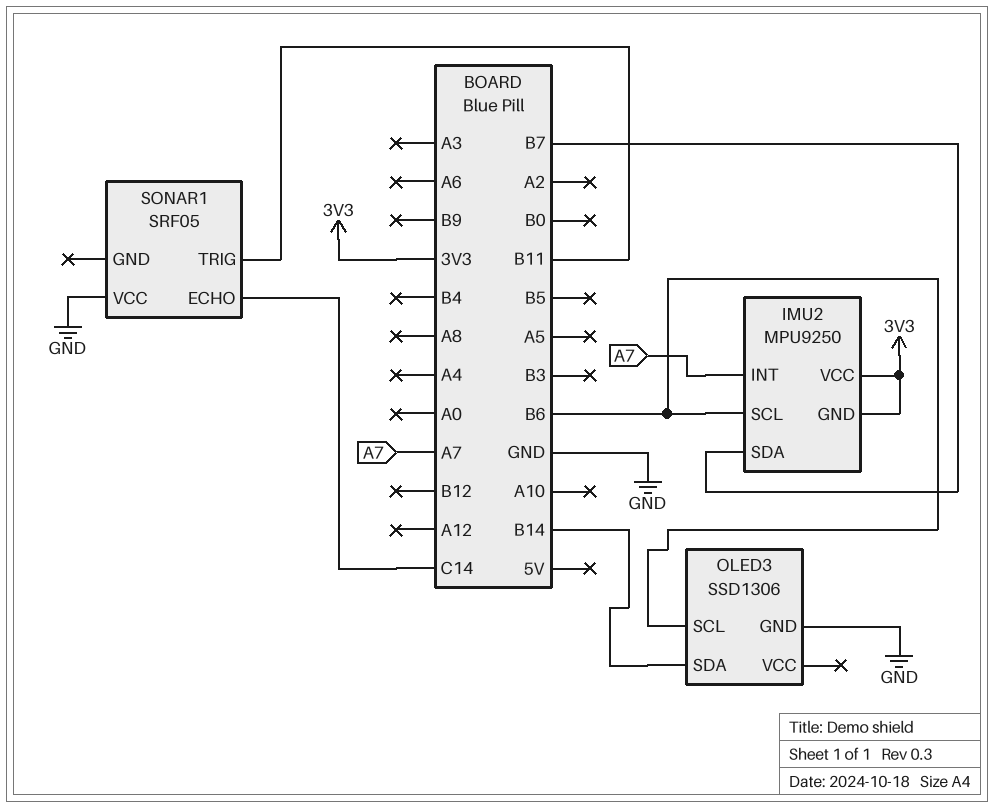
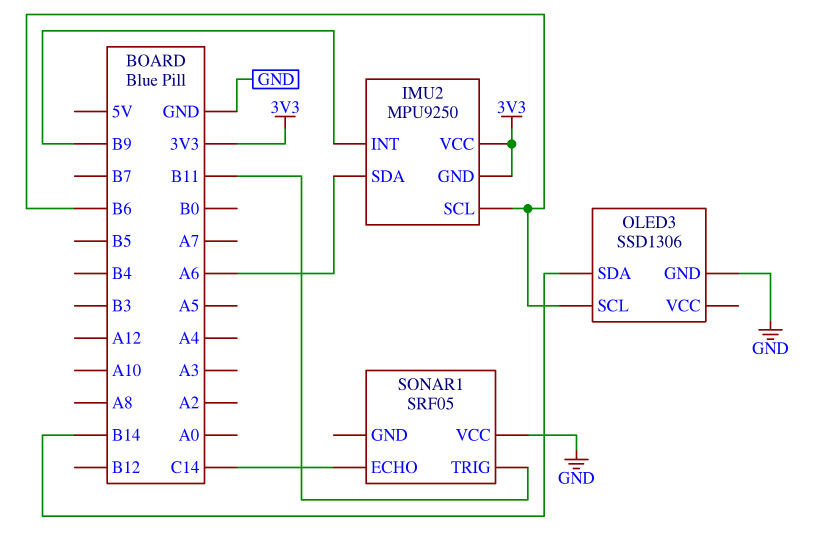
IMU2 pin INT: A7 -> B9
IMU2 pin SDA: B7 -> A6

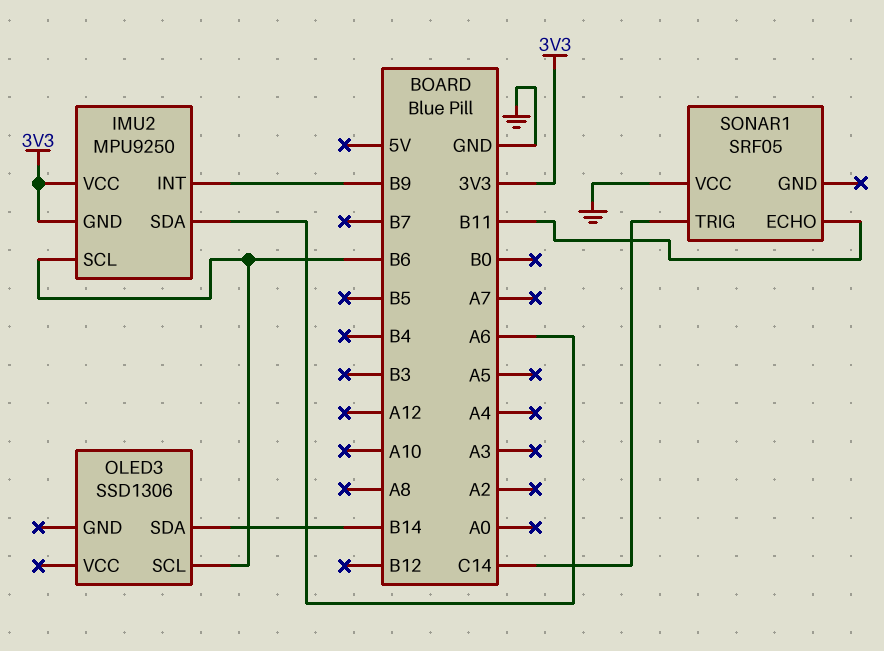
OLED3 pin GND: GND -> none
SONAR1 pin ECHO: C14 -> B11
SONAR1 pin TRIG: B11 -> C14

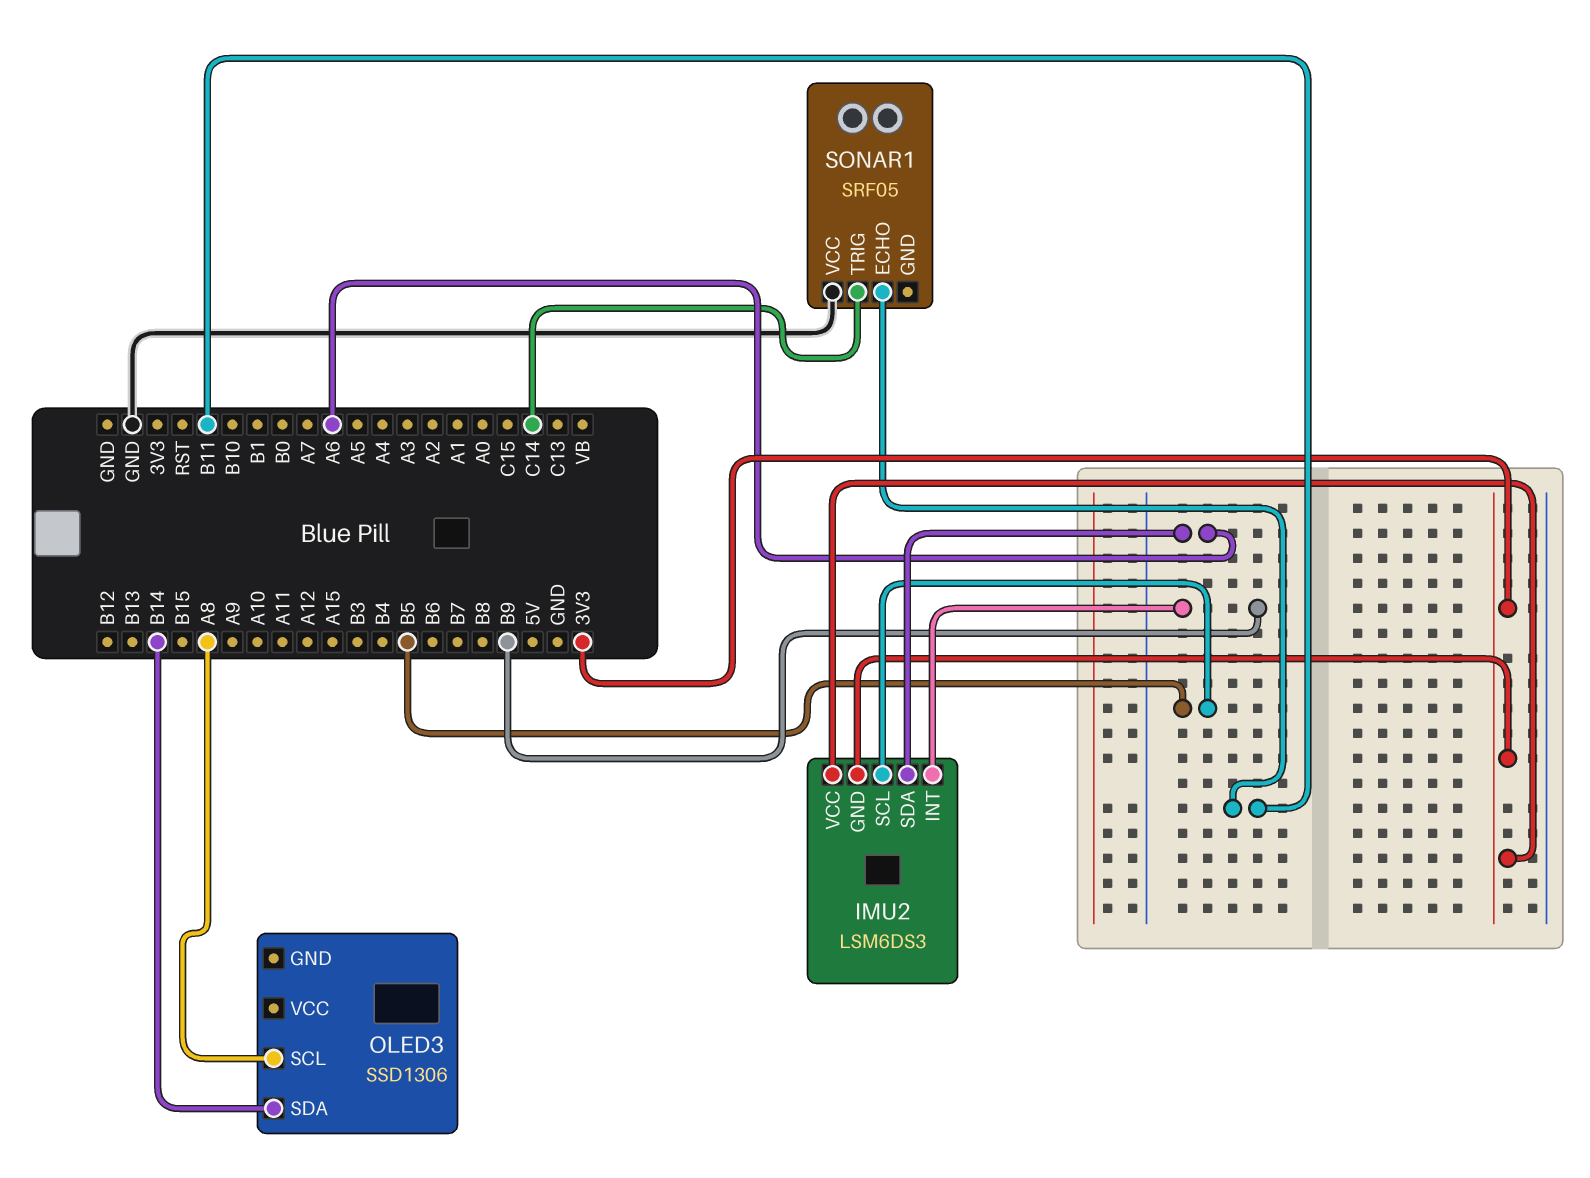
IMU2: MPU9250 -> LSM6DS3
IMU2 pin SCL: B6 -> B5
OLED3 pin SCL: B6 -> A8

